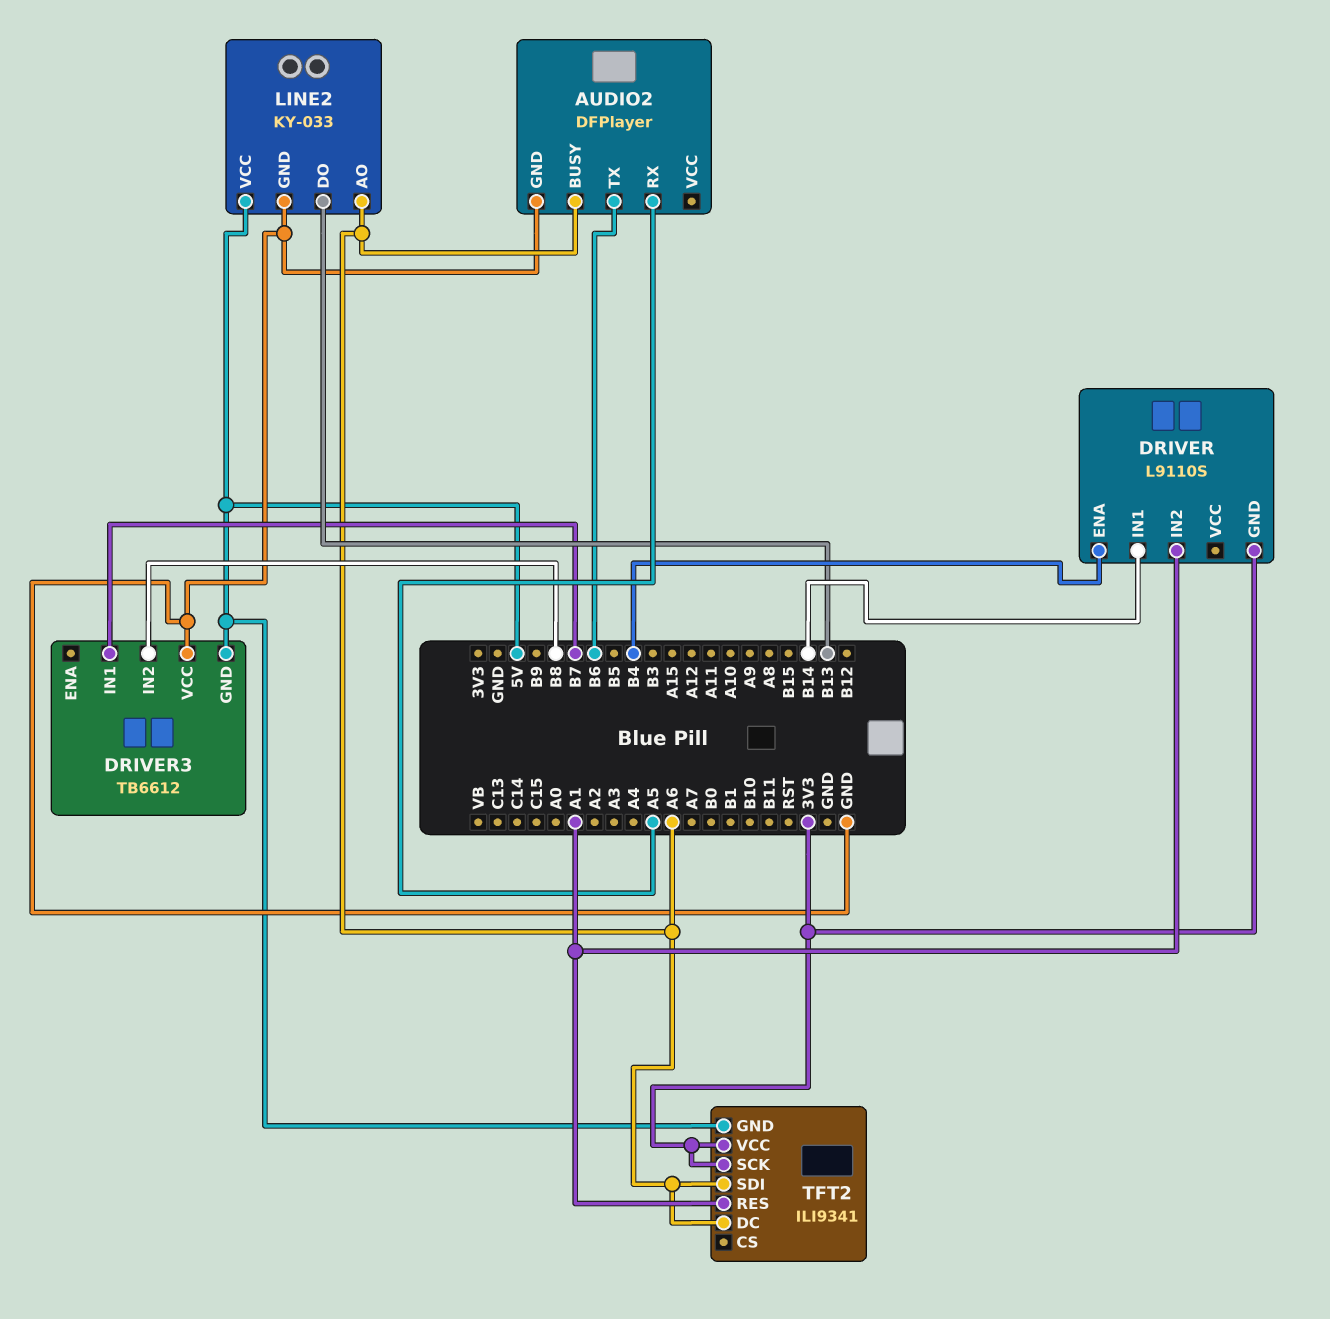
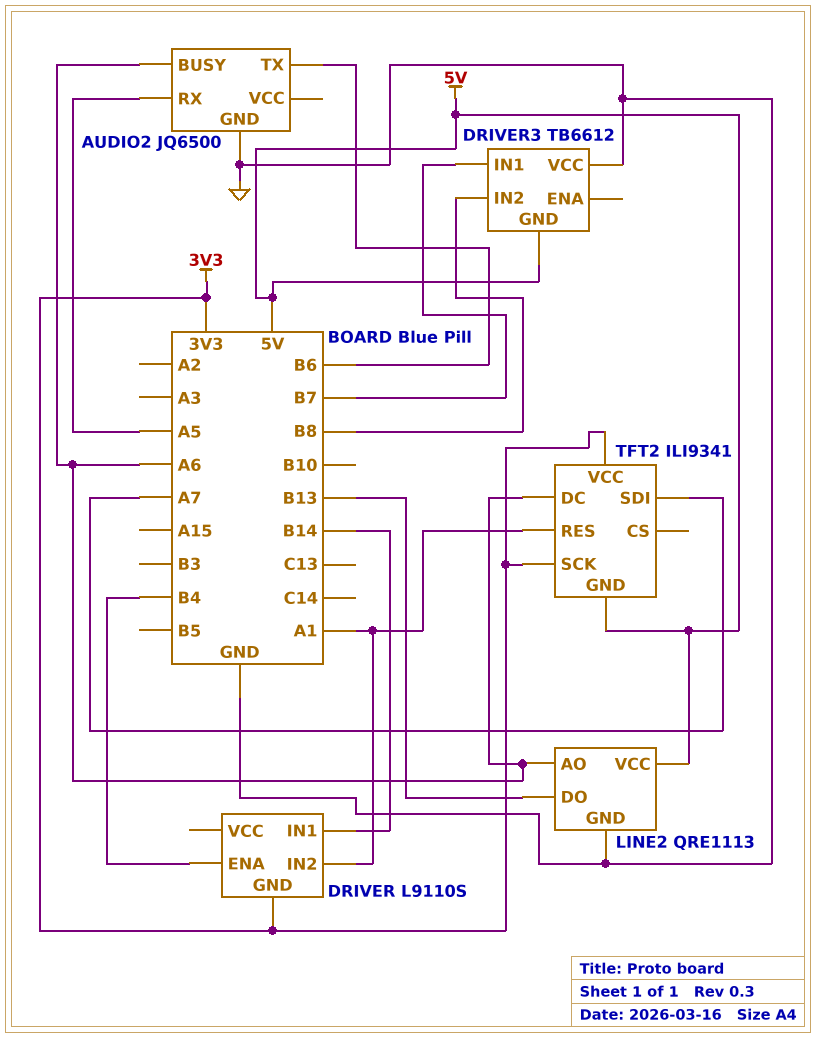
AUDIO2: DFPlayer -> JQ6500
LINE2: KY-033 -> QRE1113
TFT2 pin SDI: A6 -> A7

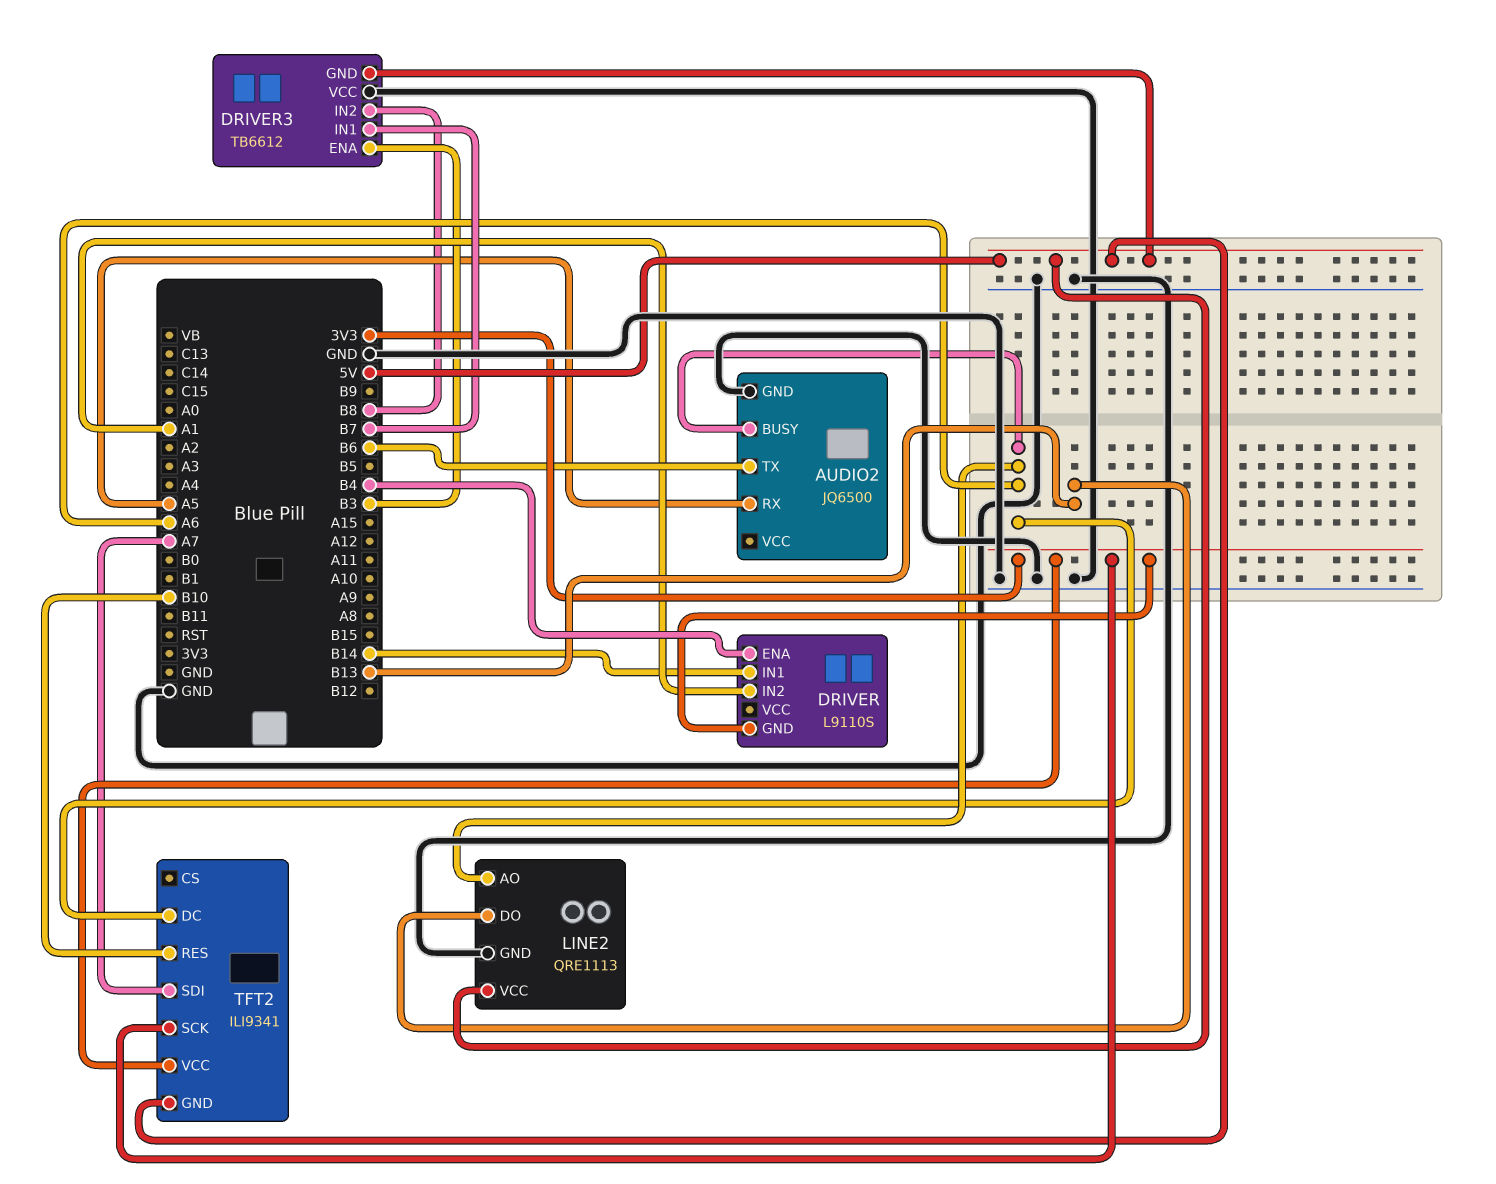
DRIVER3 pin ENA: none -> B3
TFT2 pin RES: A1 -> B10

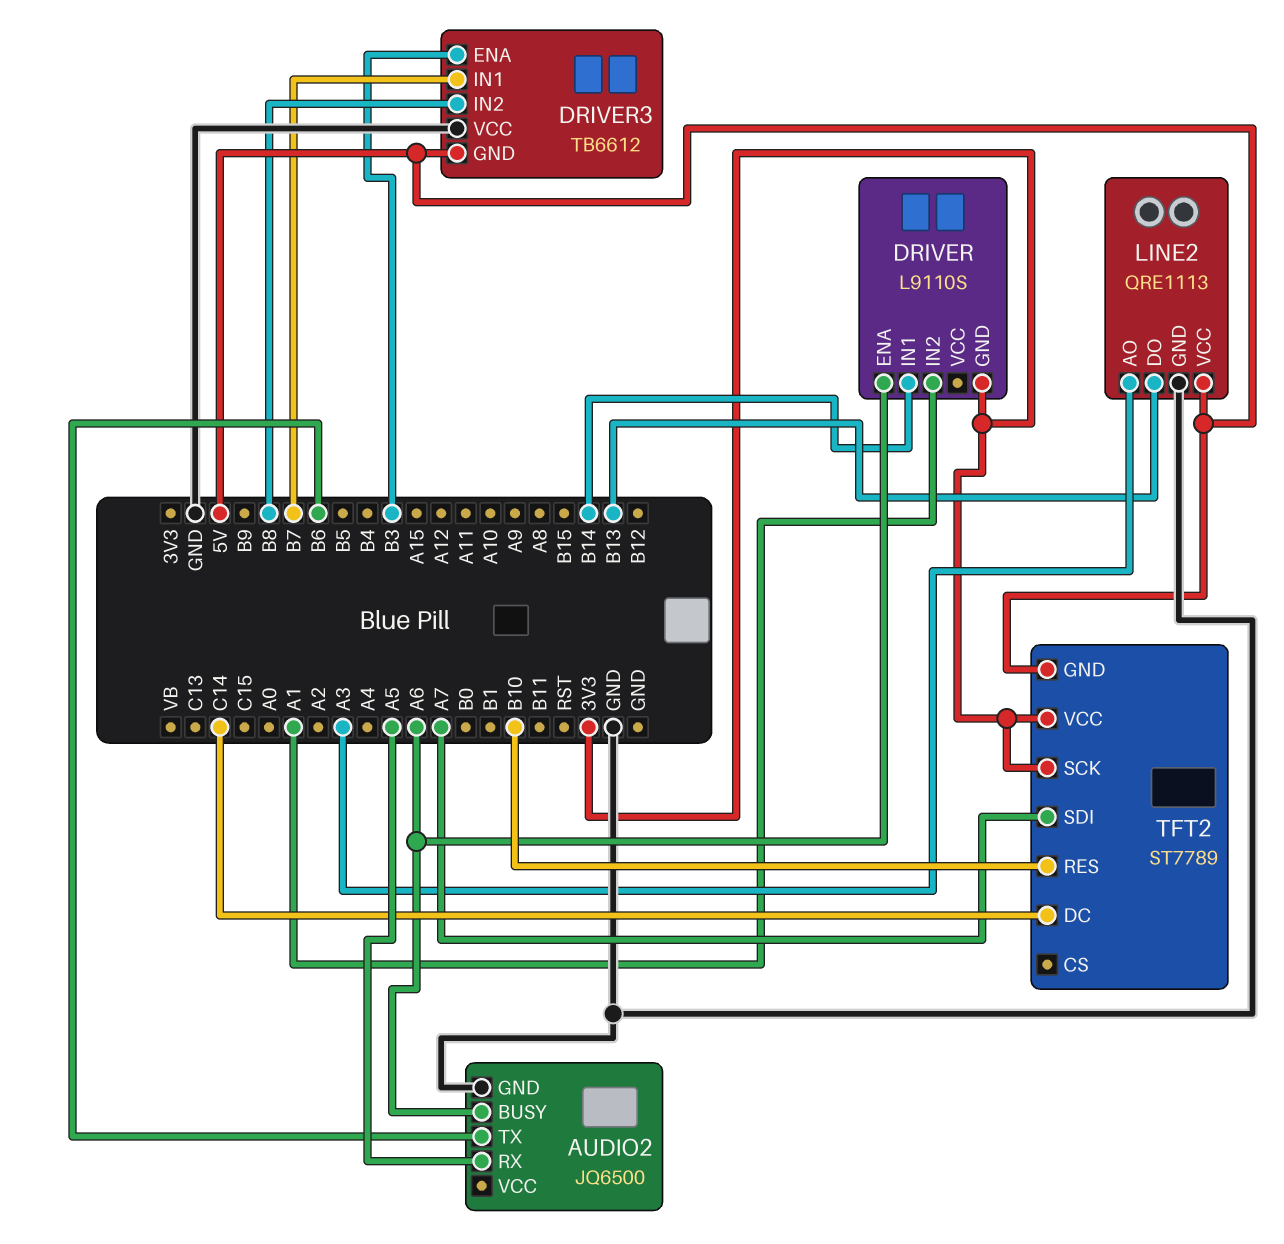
DRIVER pin ENA: B4 -> A6
LINE2 pin AO: A6 -> A3
TFT2: ILI9341 -> ST7789
TFT2 pin DC: A6 -> C14

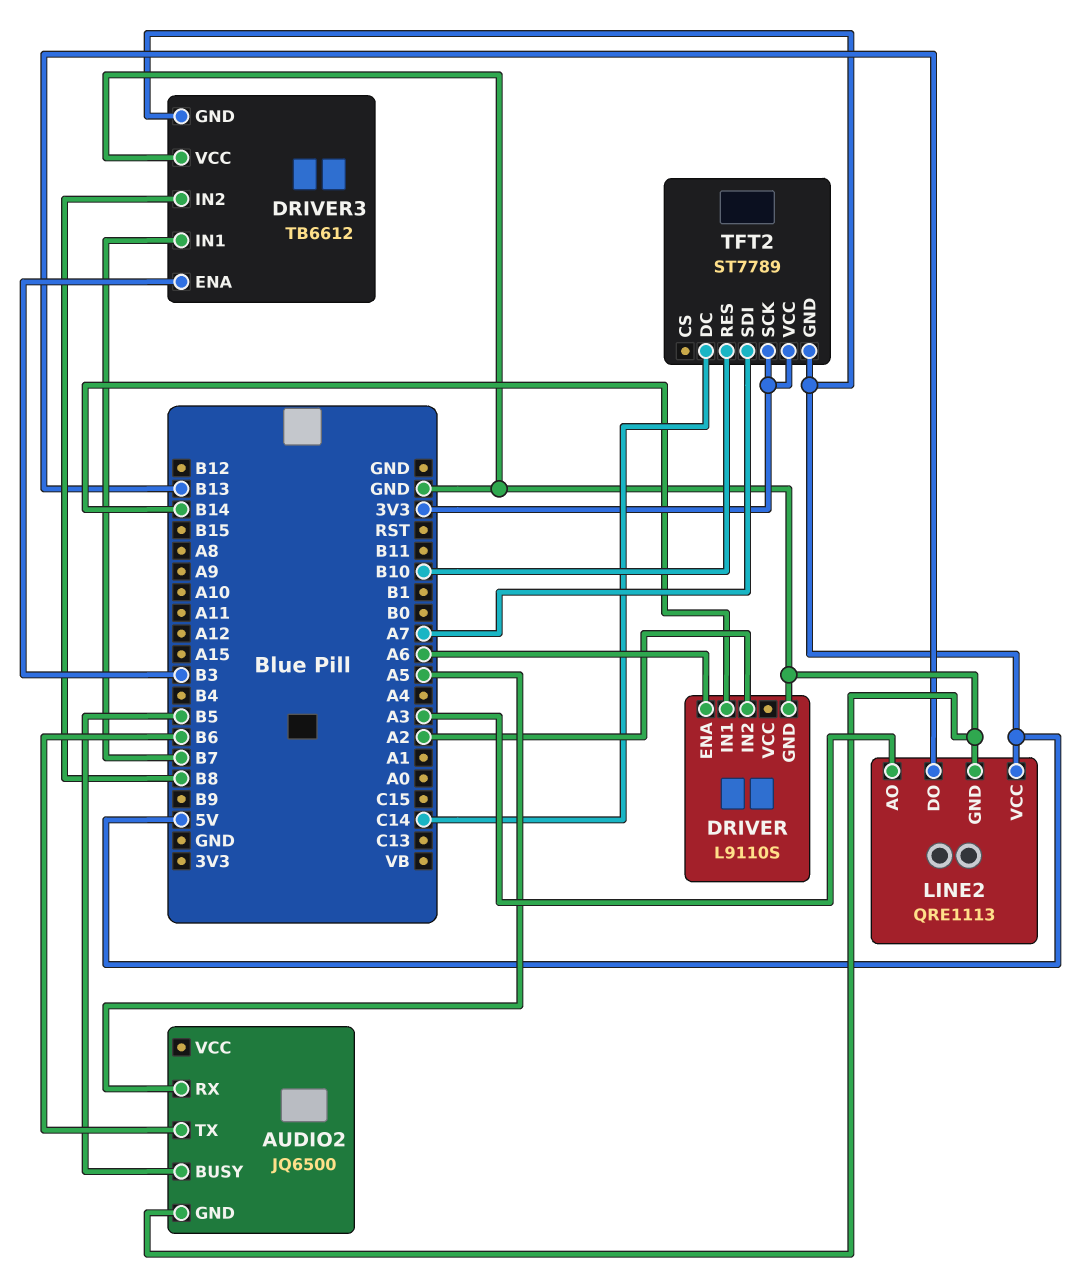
AUDIO2 pin BUSY: A6 -> B5
DRIVER pin GND: 3V3 -> GND
DRIVER pin IN2: A1 -> A2

